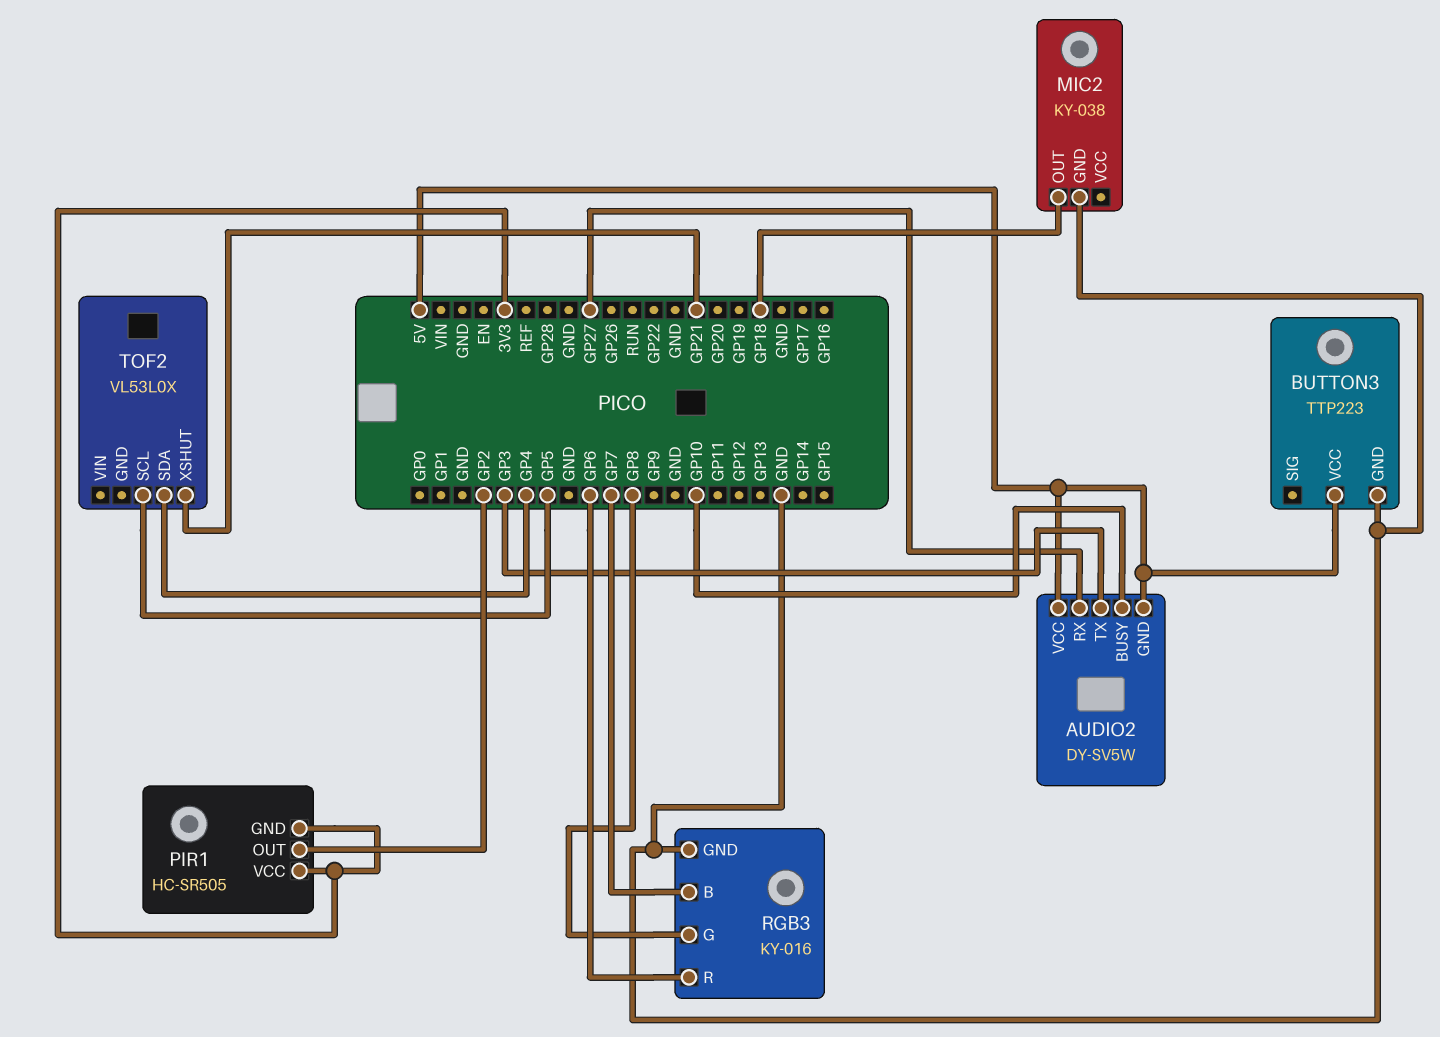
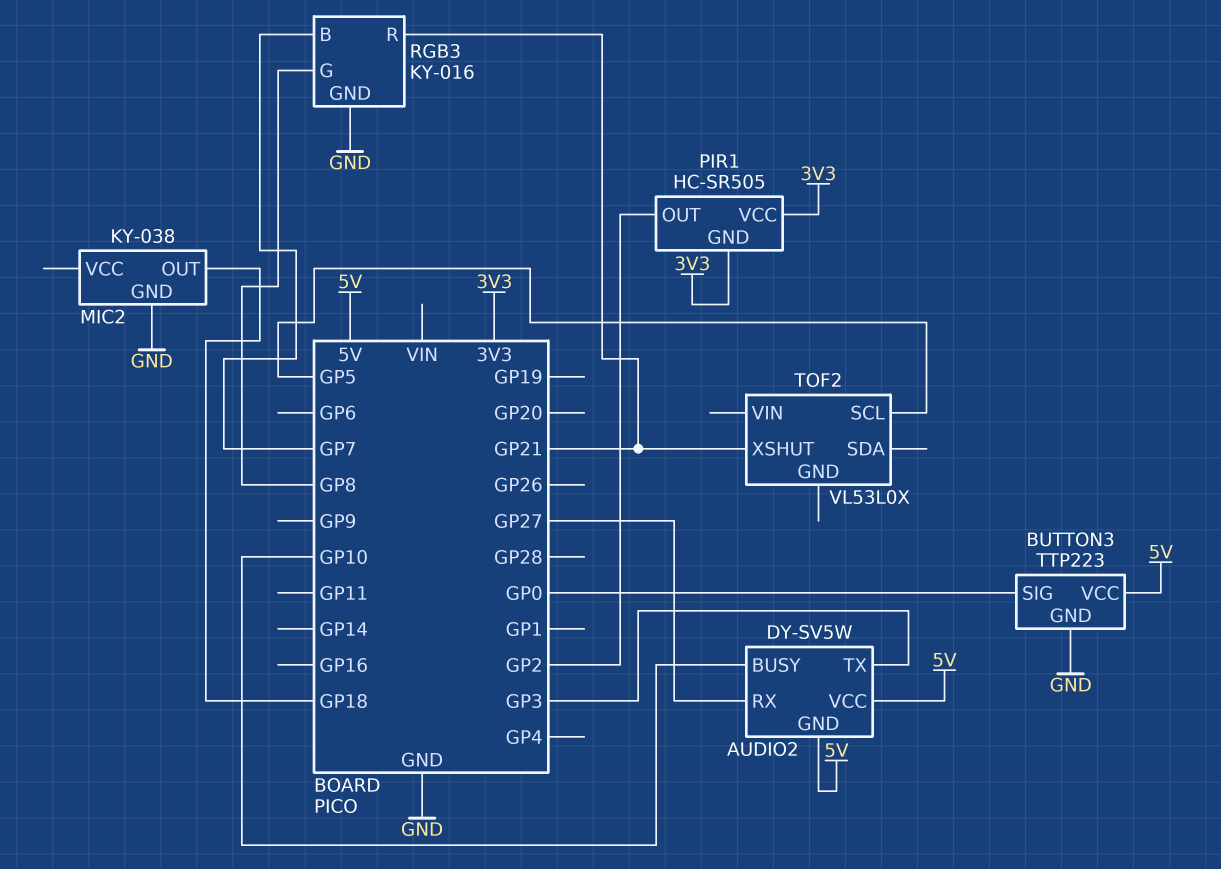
BUTTON3 pin SIG: none -> GP0
RGB3 pin R: GP6 -> GP21
TOF2 pin SDA: GP4 -> none

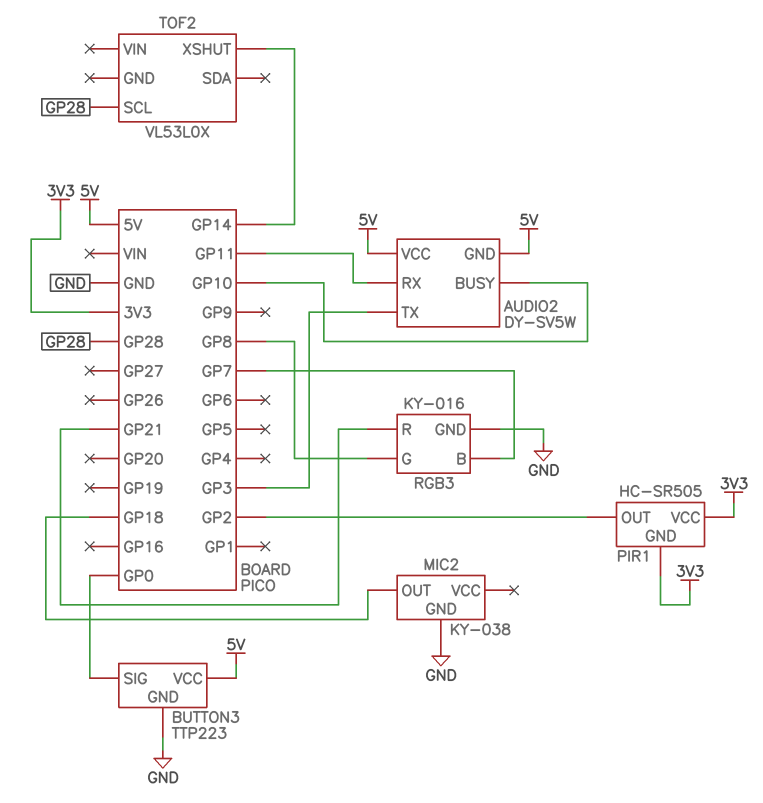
AUDIO2 pin RX: GP27 -> GP11
TOF2 pin SCL: GP5 -> GP28
TOF2 pin XSHUT: GP21 -> GP14

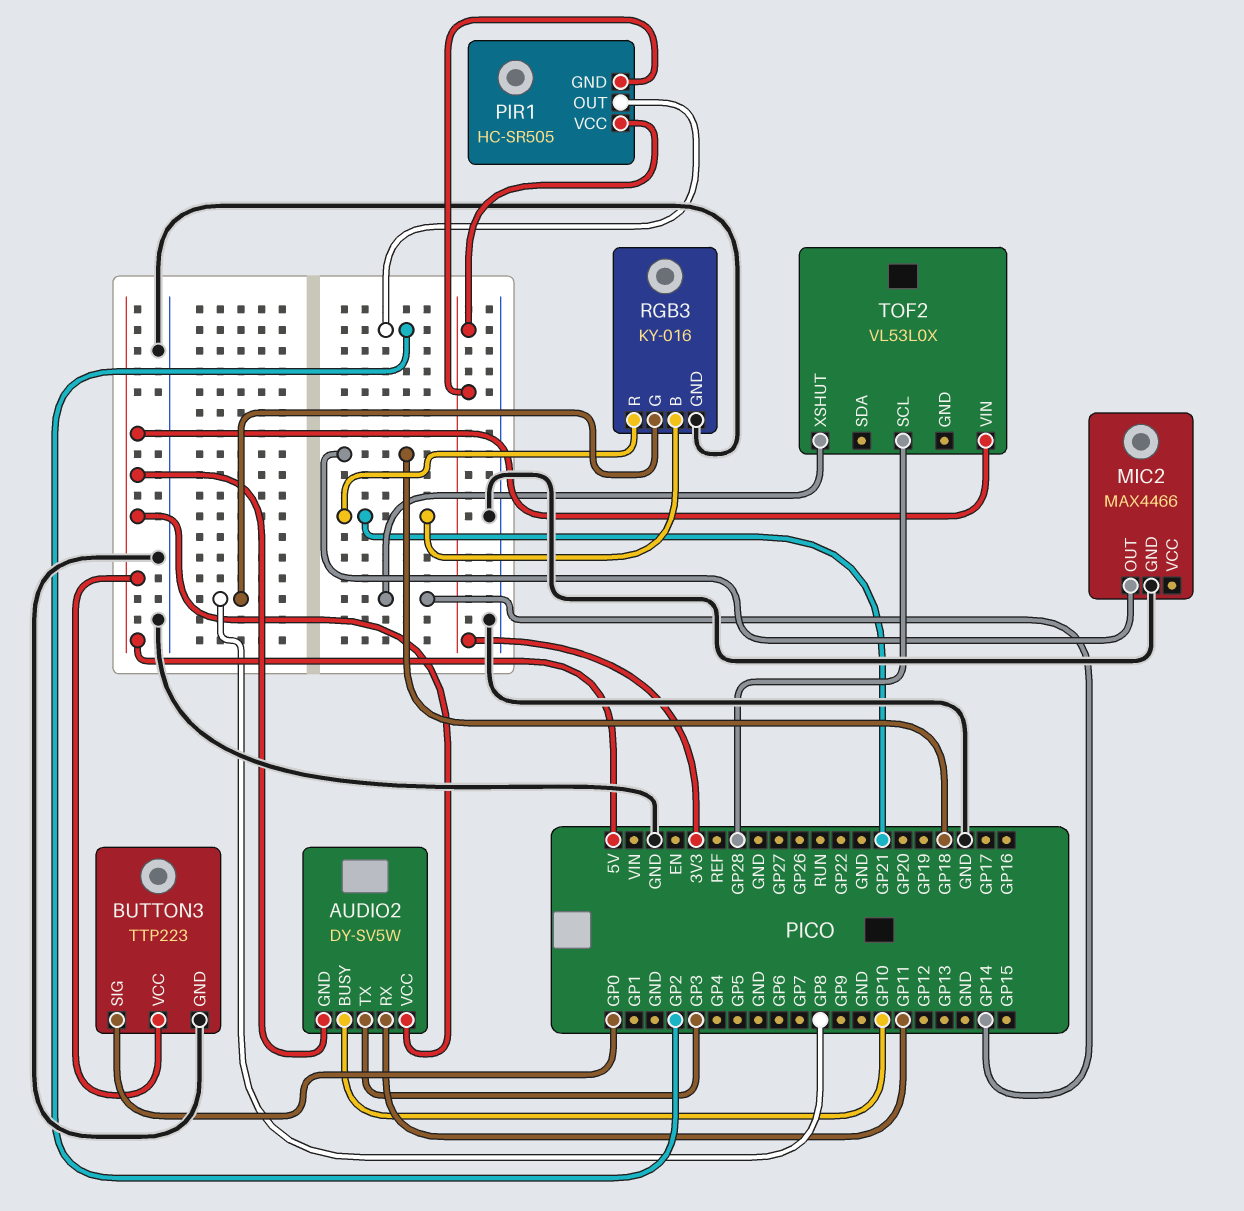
MIC2: KY-038 -> MAX4466
RGB3 pin B: GP7 -> GP21
TOF2 pin VIN: none -> 5V

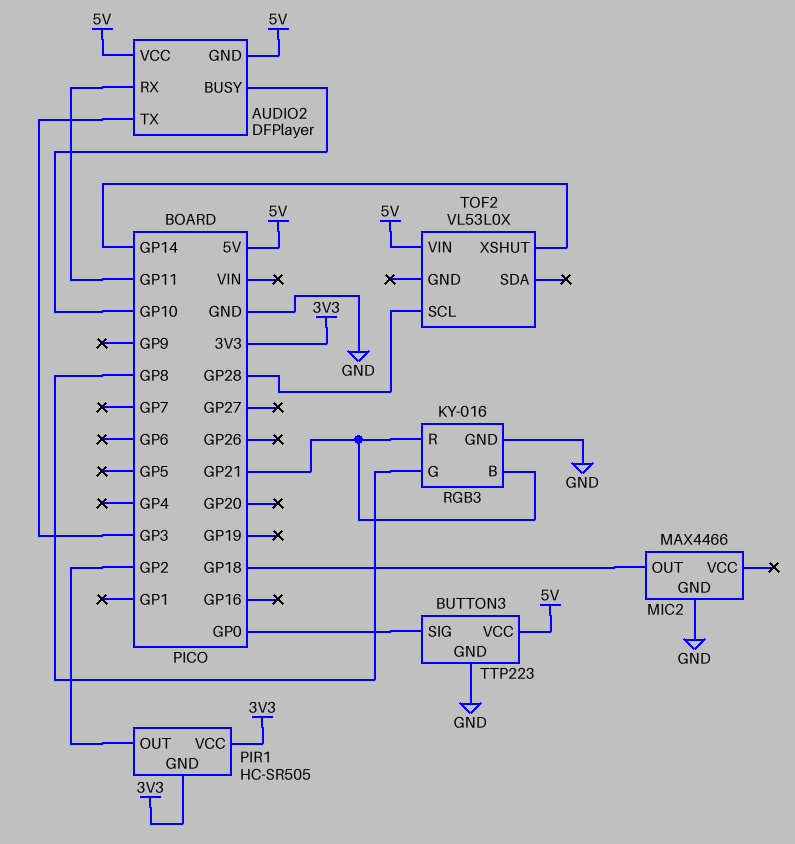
AUDIO2: DY-SV5W -> DFPlayer

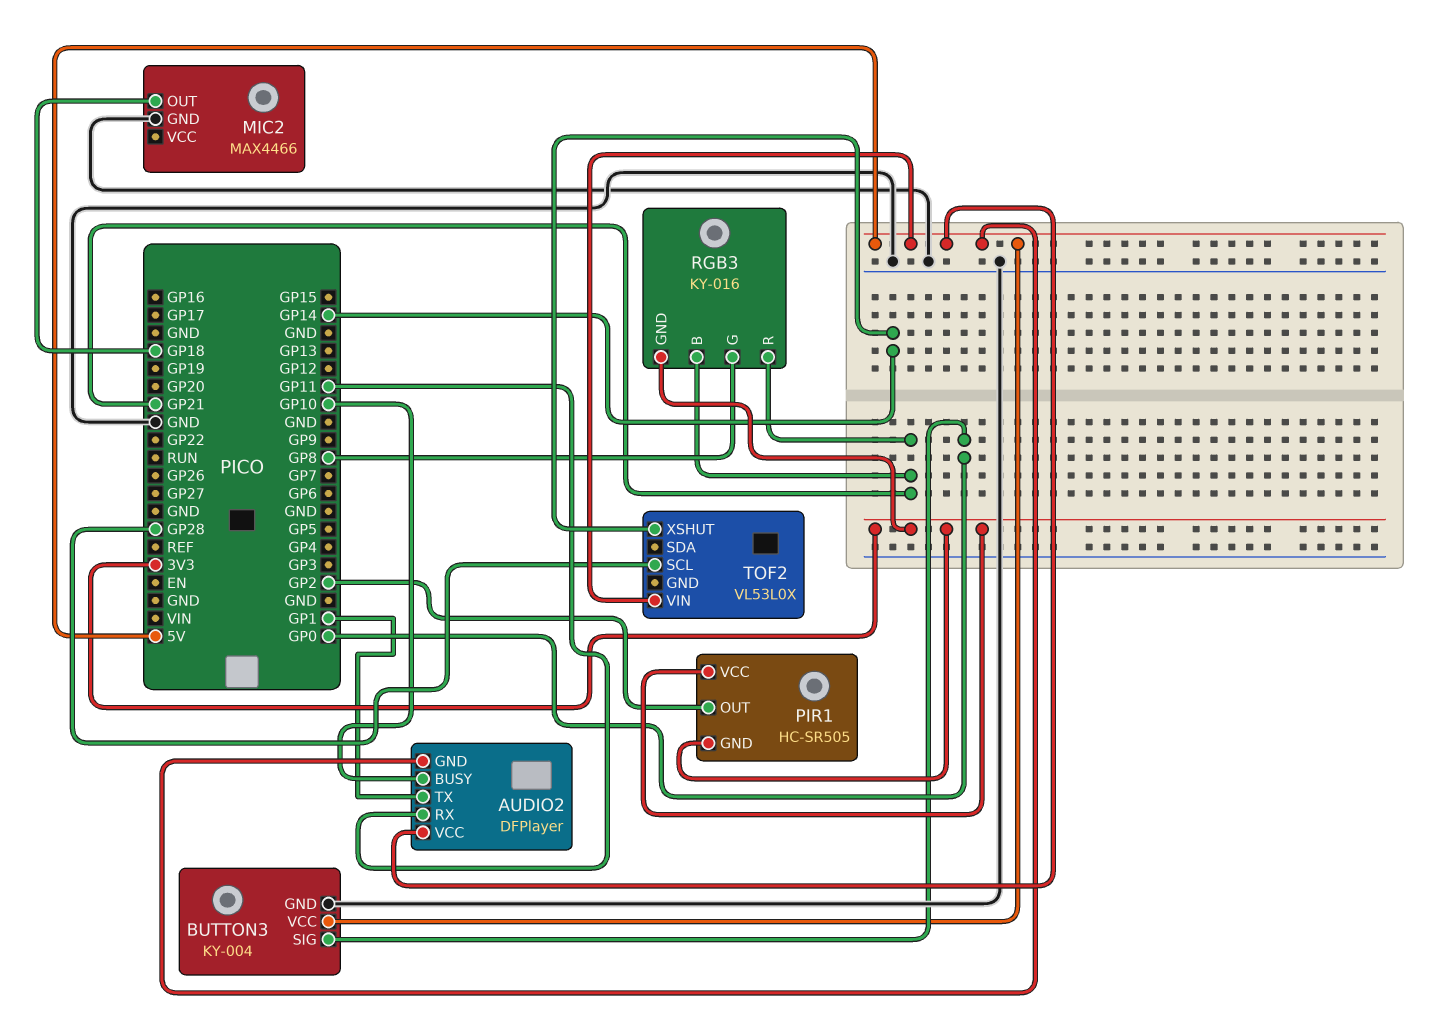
AUDIO2 pin TX: GP3 -> GP1
BUTTON3: TTP223 -> KY-004
RGB3 pin GND: GND -> 3V3

